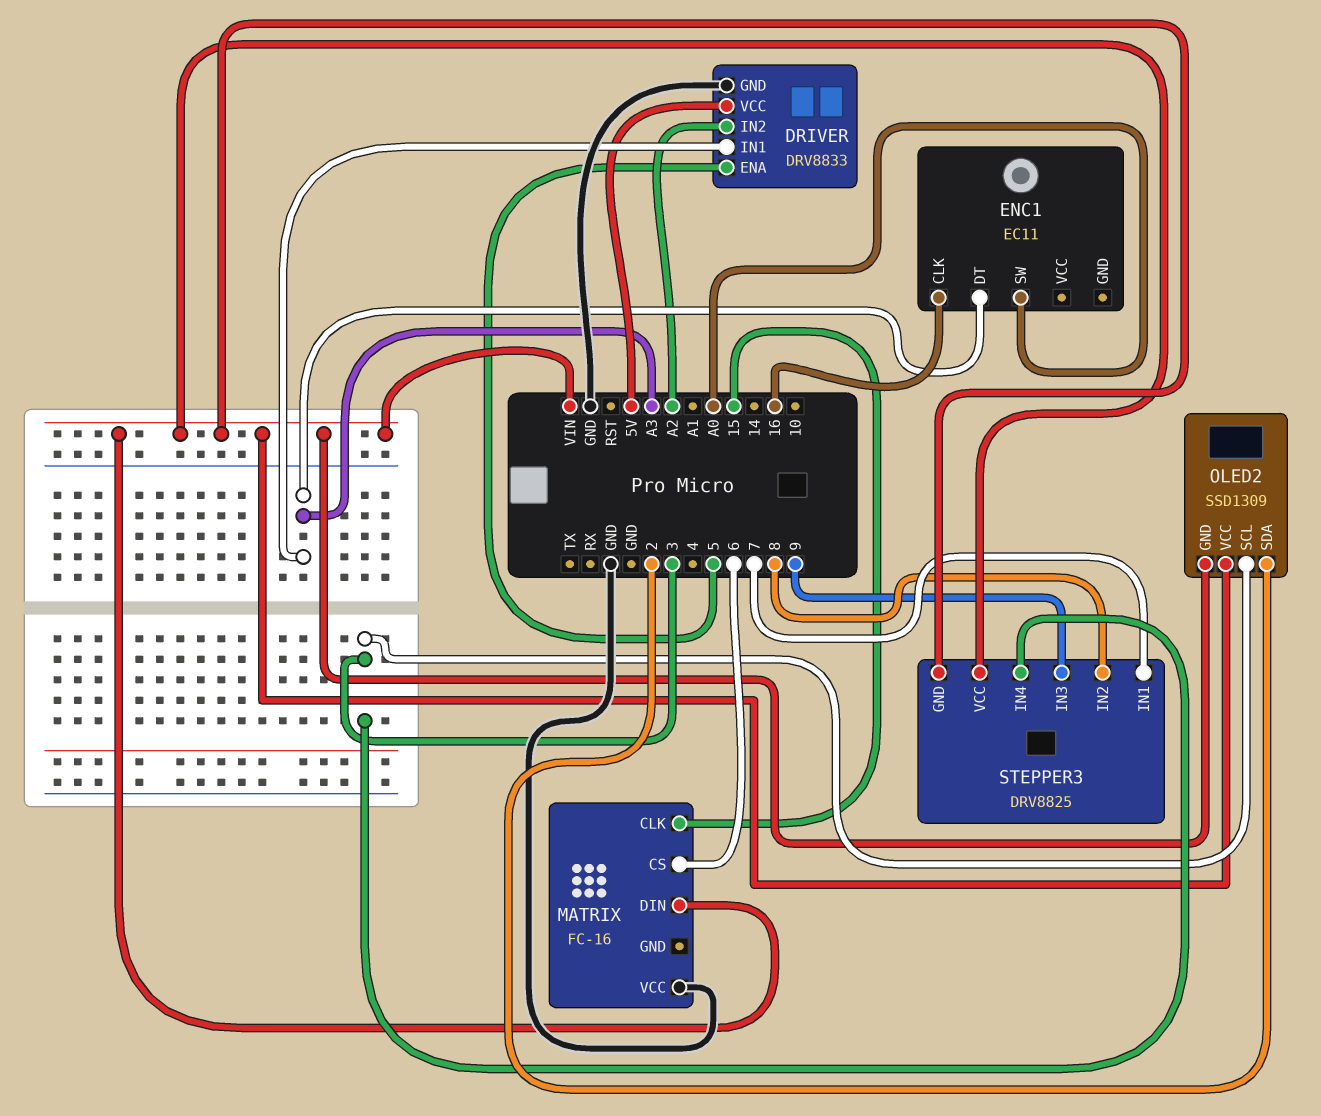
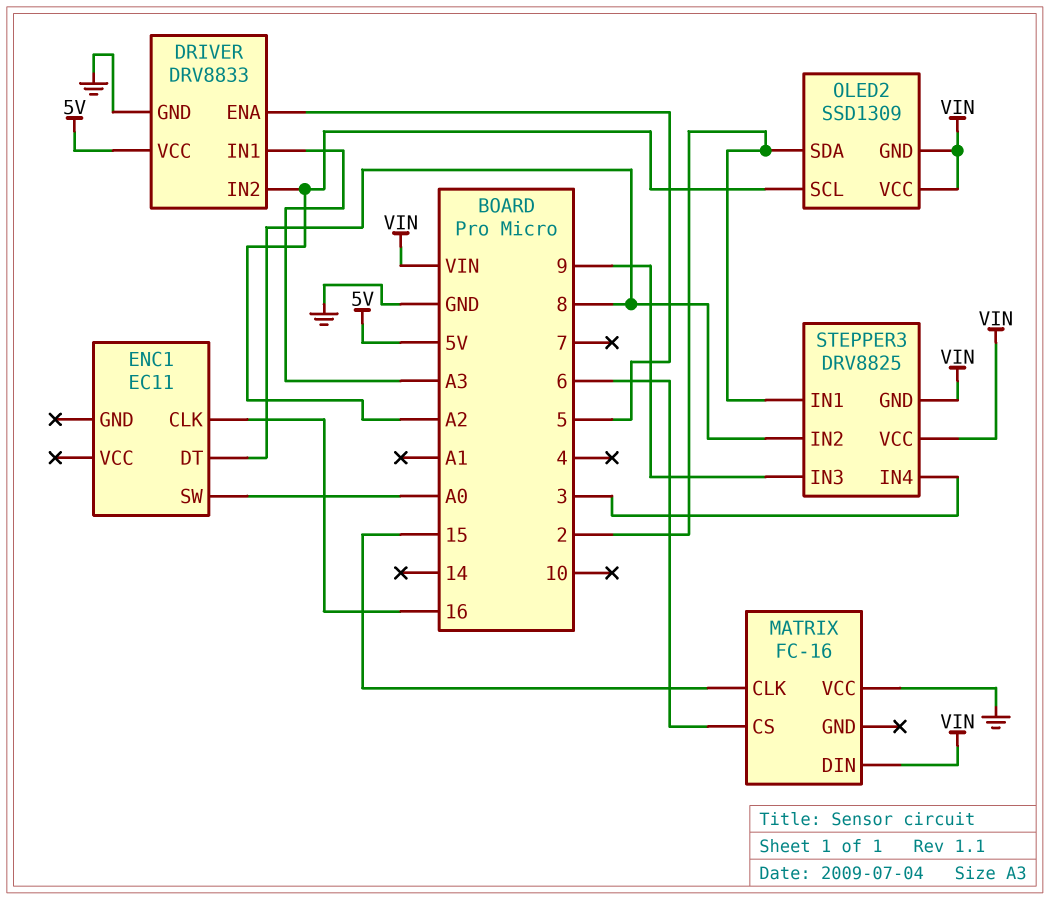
ENC1 pin DT: A3 -> 8
OLED2 pin SCL: 3 -> A2
STEPPER3 pin IN1: 7 -> 2

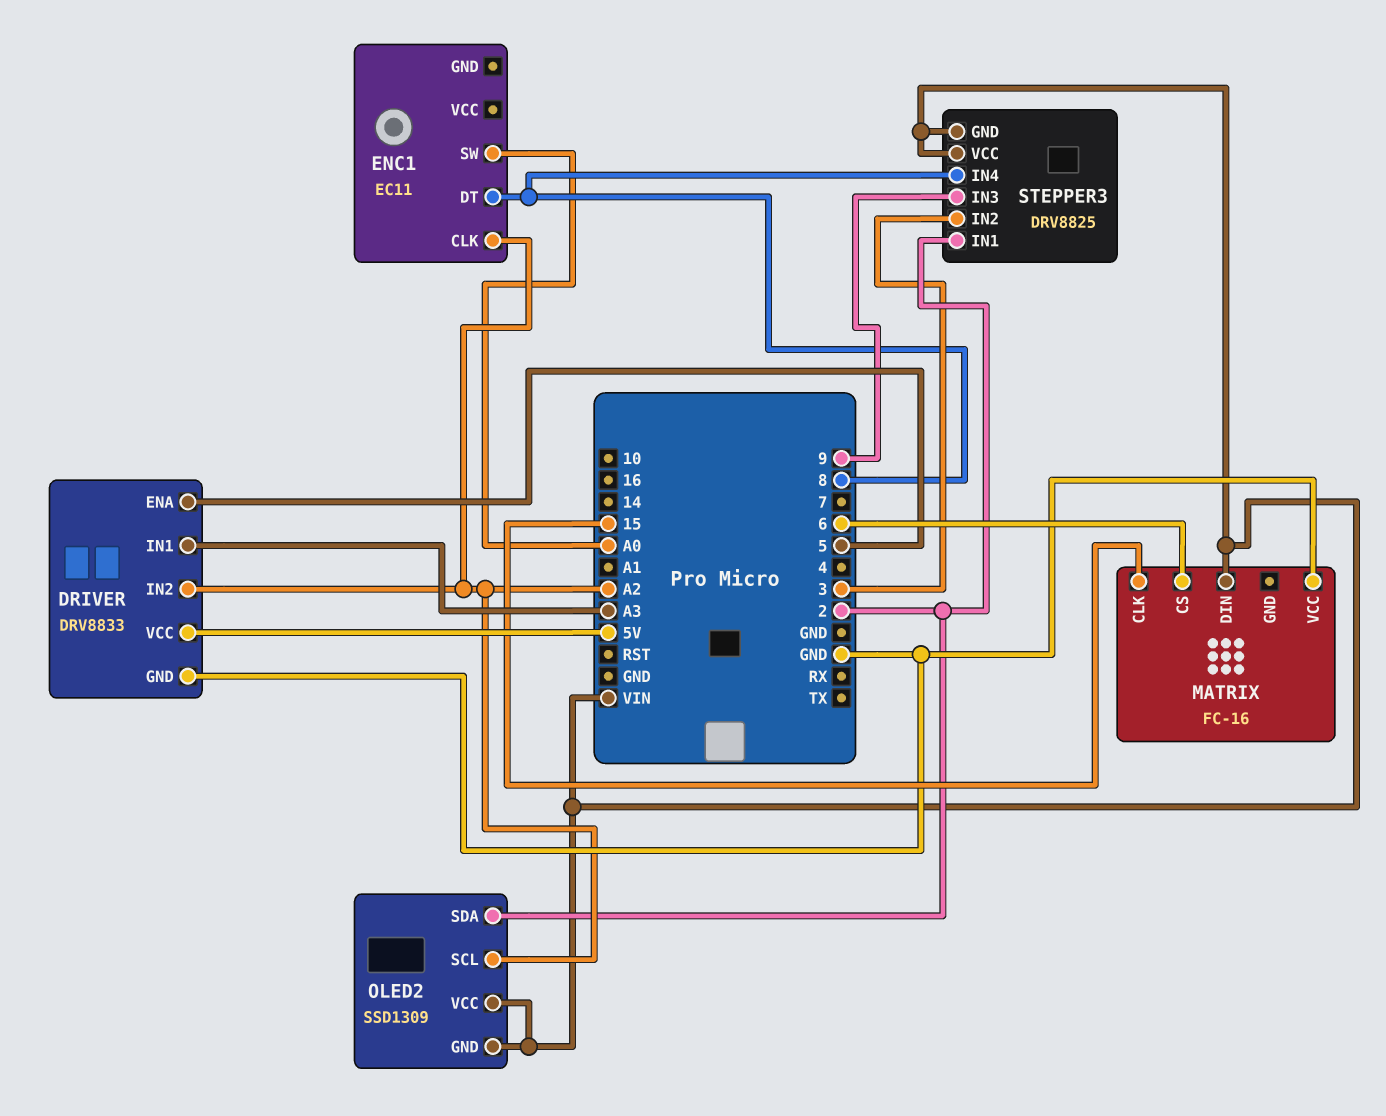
ENC1 pin CLK: 16 -> A2
STEPPER3 pin IN2: 8 -> 3
STEPPER3 pin IN4: 3 -> 8

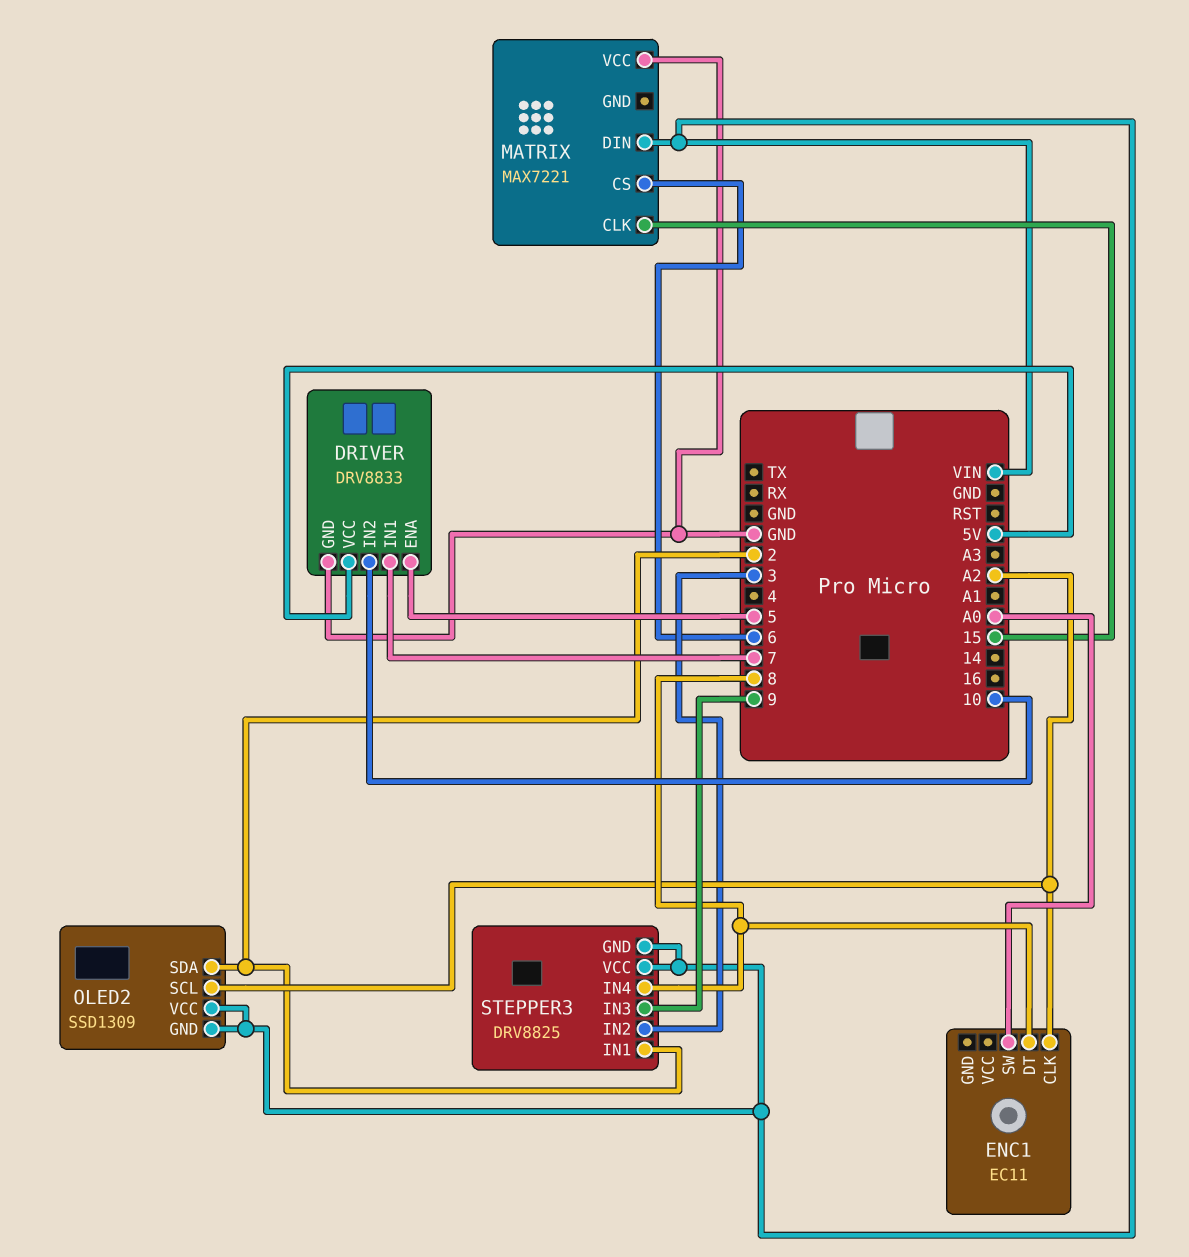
DRIVER pin IN1: A3 -> 7
DRIVER pin IN2: A2 -> 10
MATRIX: FC-16 -> MAX7221

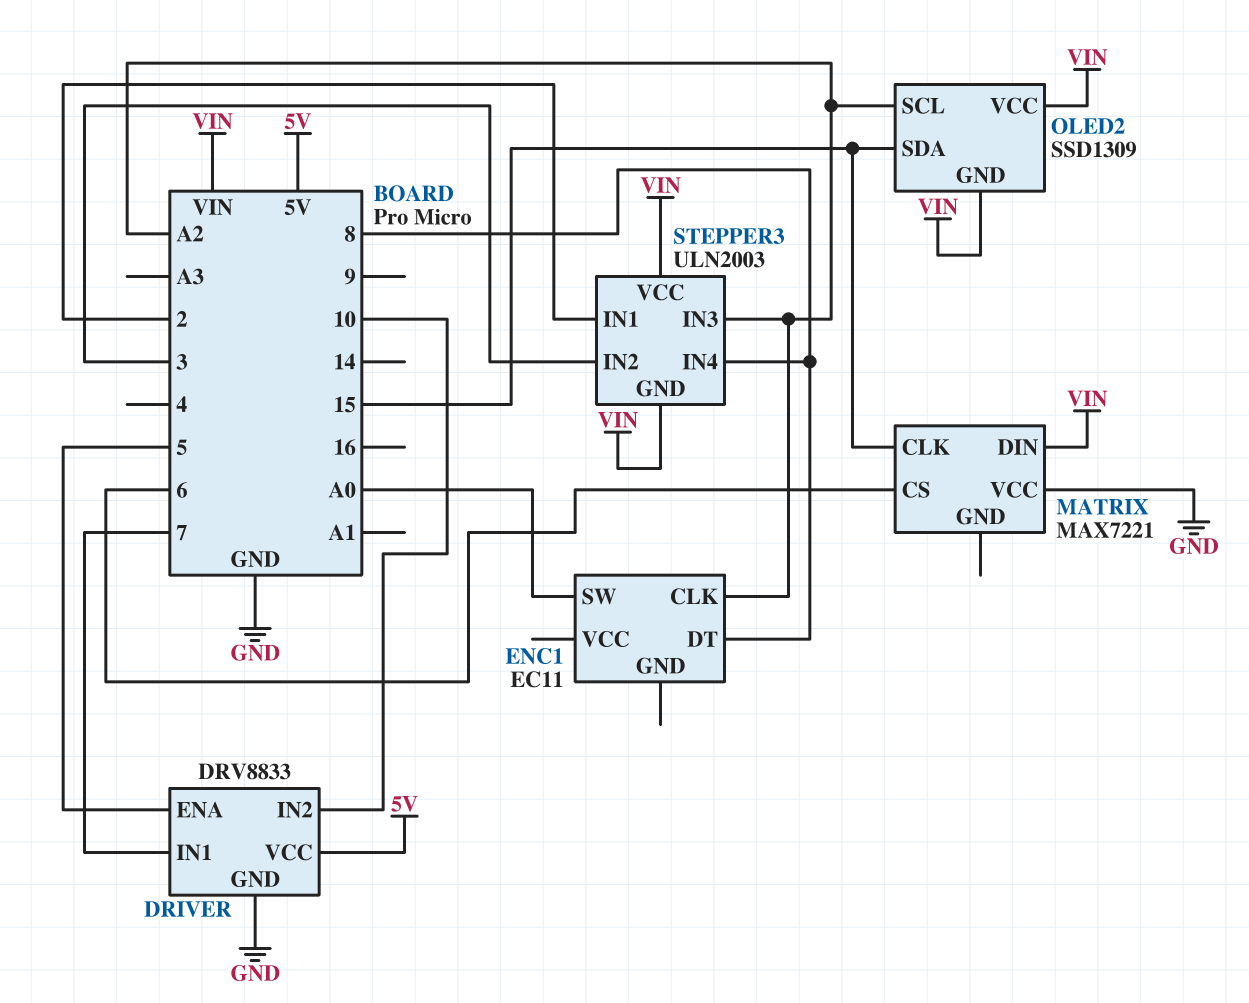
OLED2 pin SDA: 2 -> 15
STEPPER3: DRV8825 -> ULN2003
STEPPER3 pin IN3: 9 -> A2

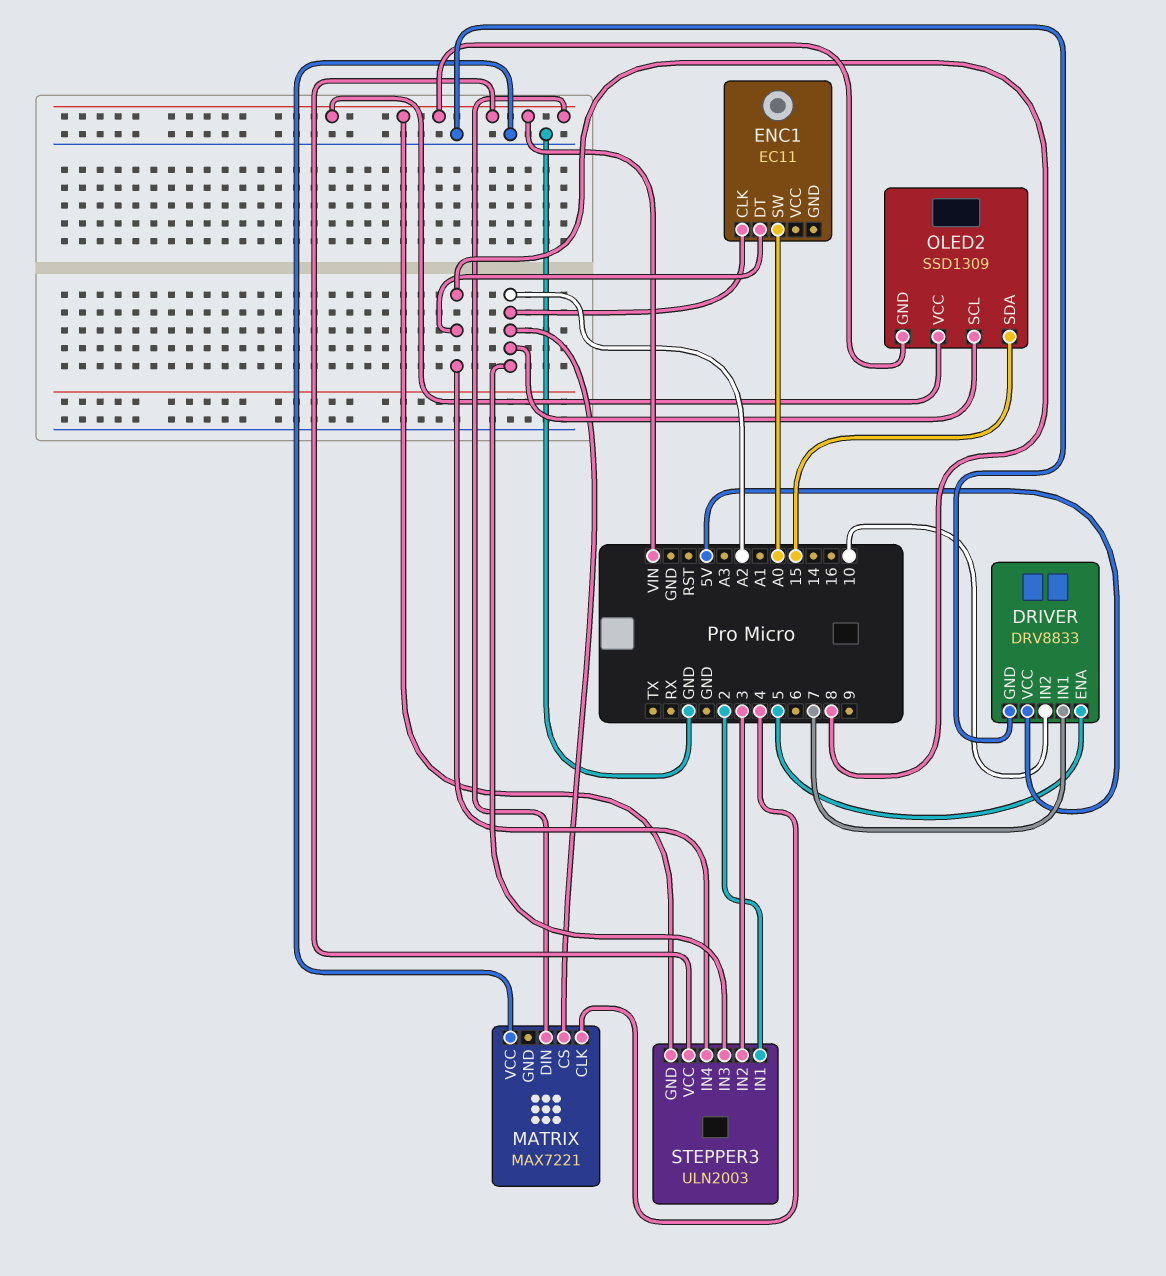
MATRIX pin CLK: 15 -> 4
MATRIX pin CS: 6 -> A2

